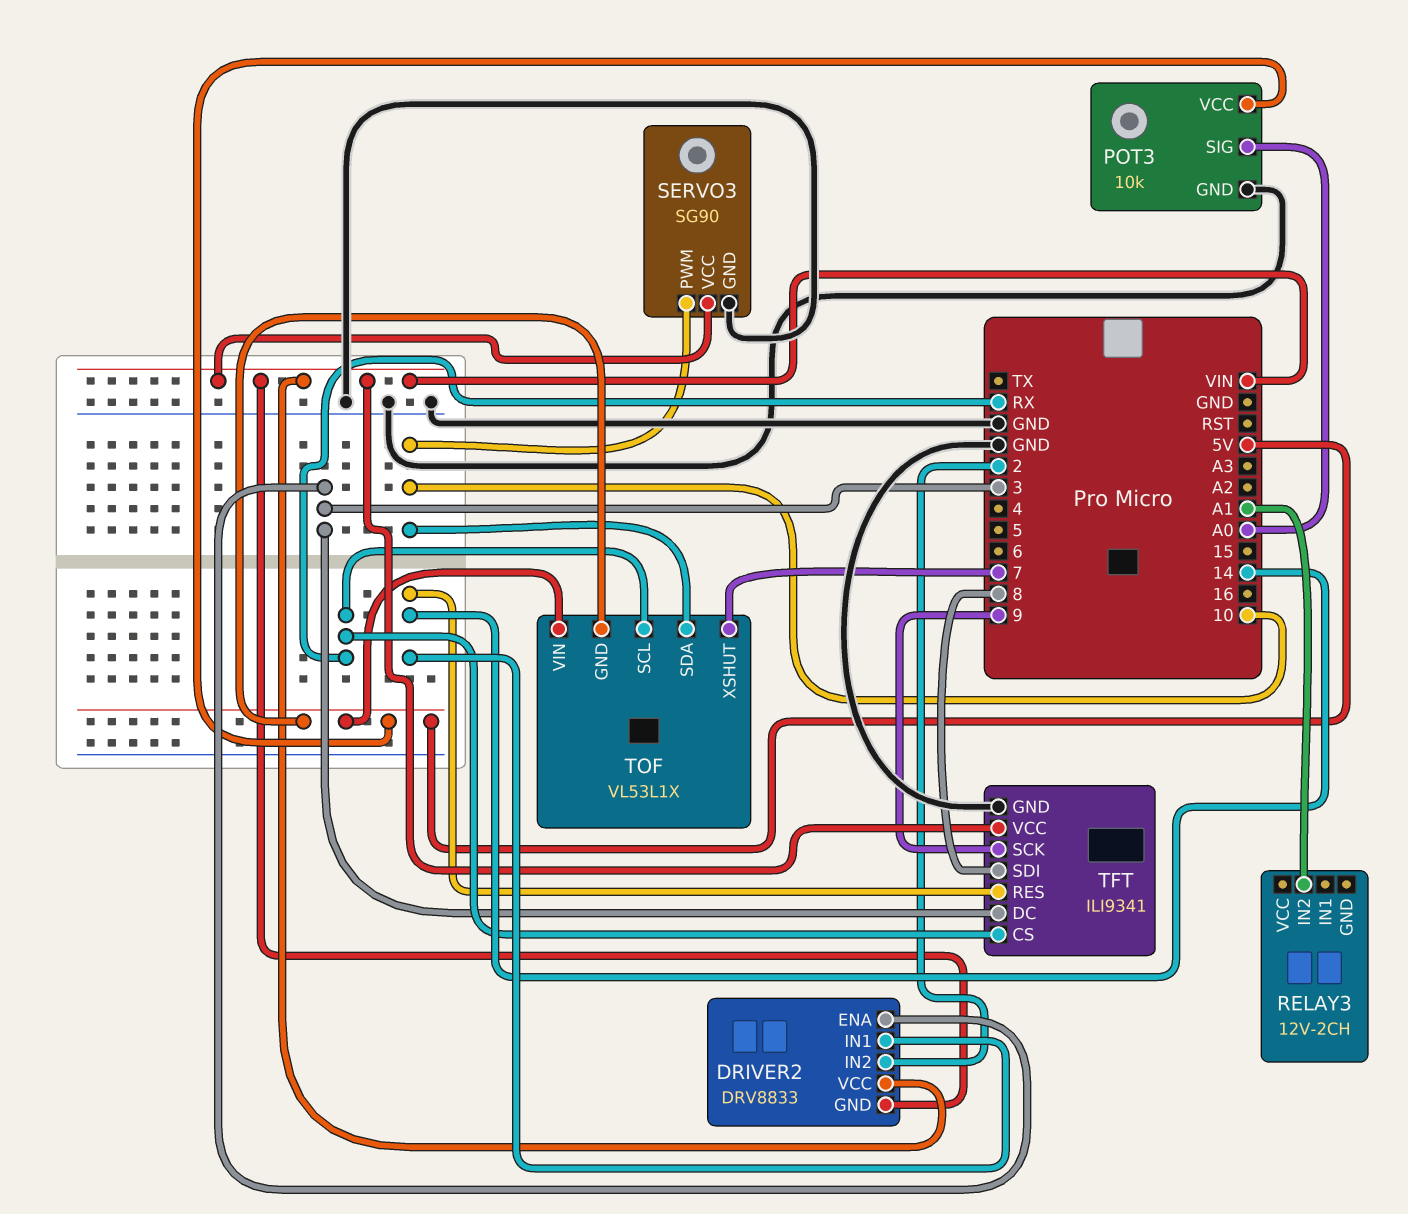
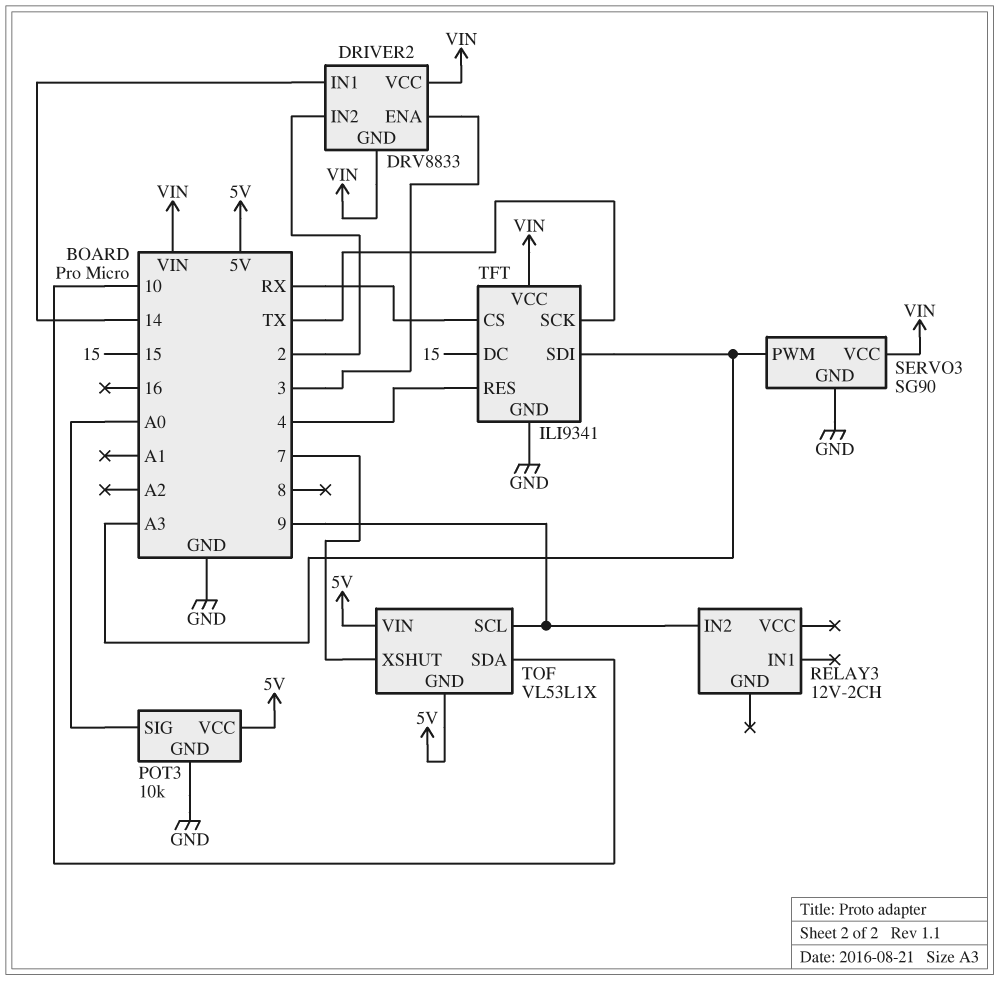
RELAY3 pin IN2: A1 -> 9
SERVO3 pin PWM: 10 -> A3
TFT pin DC: 3 -> 15
TFT pin RES: 14 -> 4
TFT pin SCK: 9 -> TX
TFT pin SDI: 8 -> A3
TOF pin SCL: RX -> 9

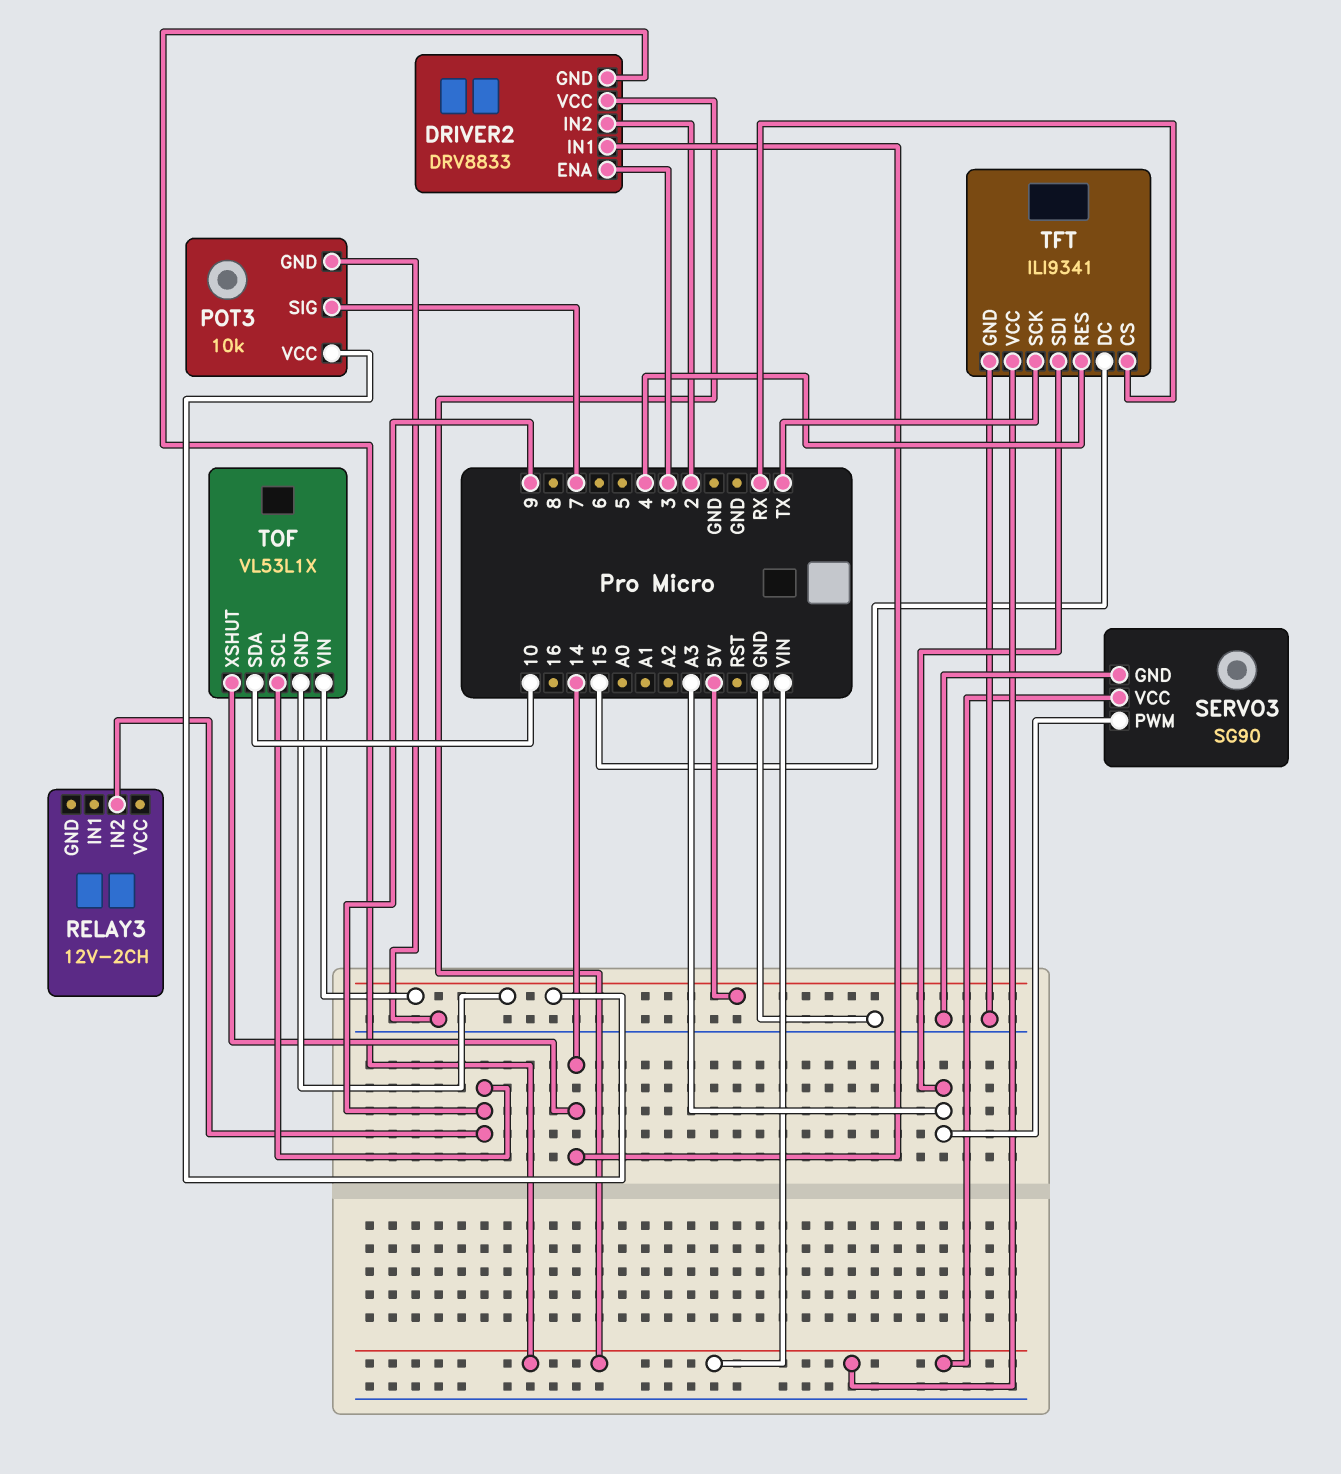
POT3 pin SIG: A0 -> 7
TOF pin XSHUT: 7 -> 14

